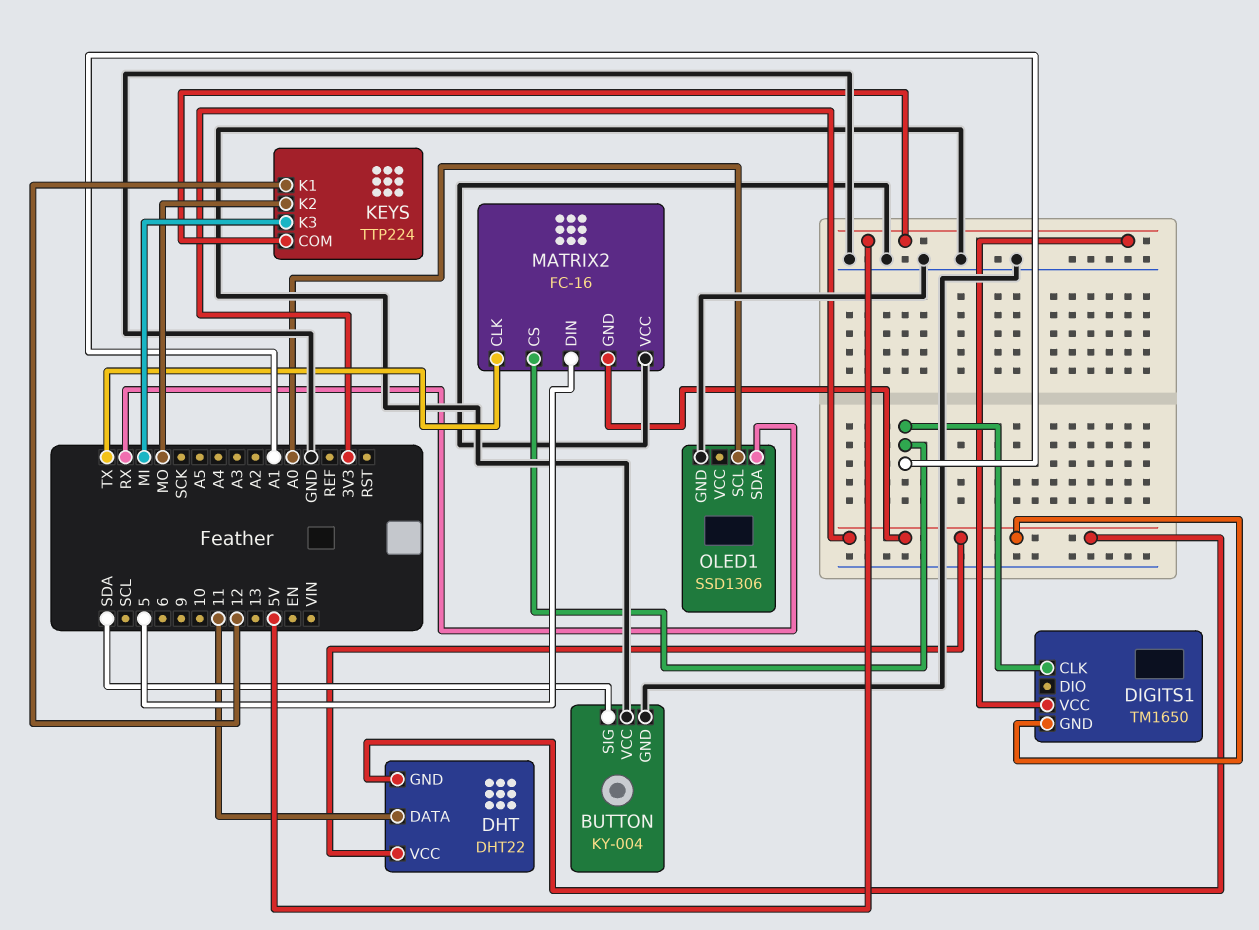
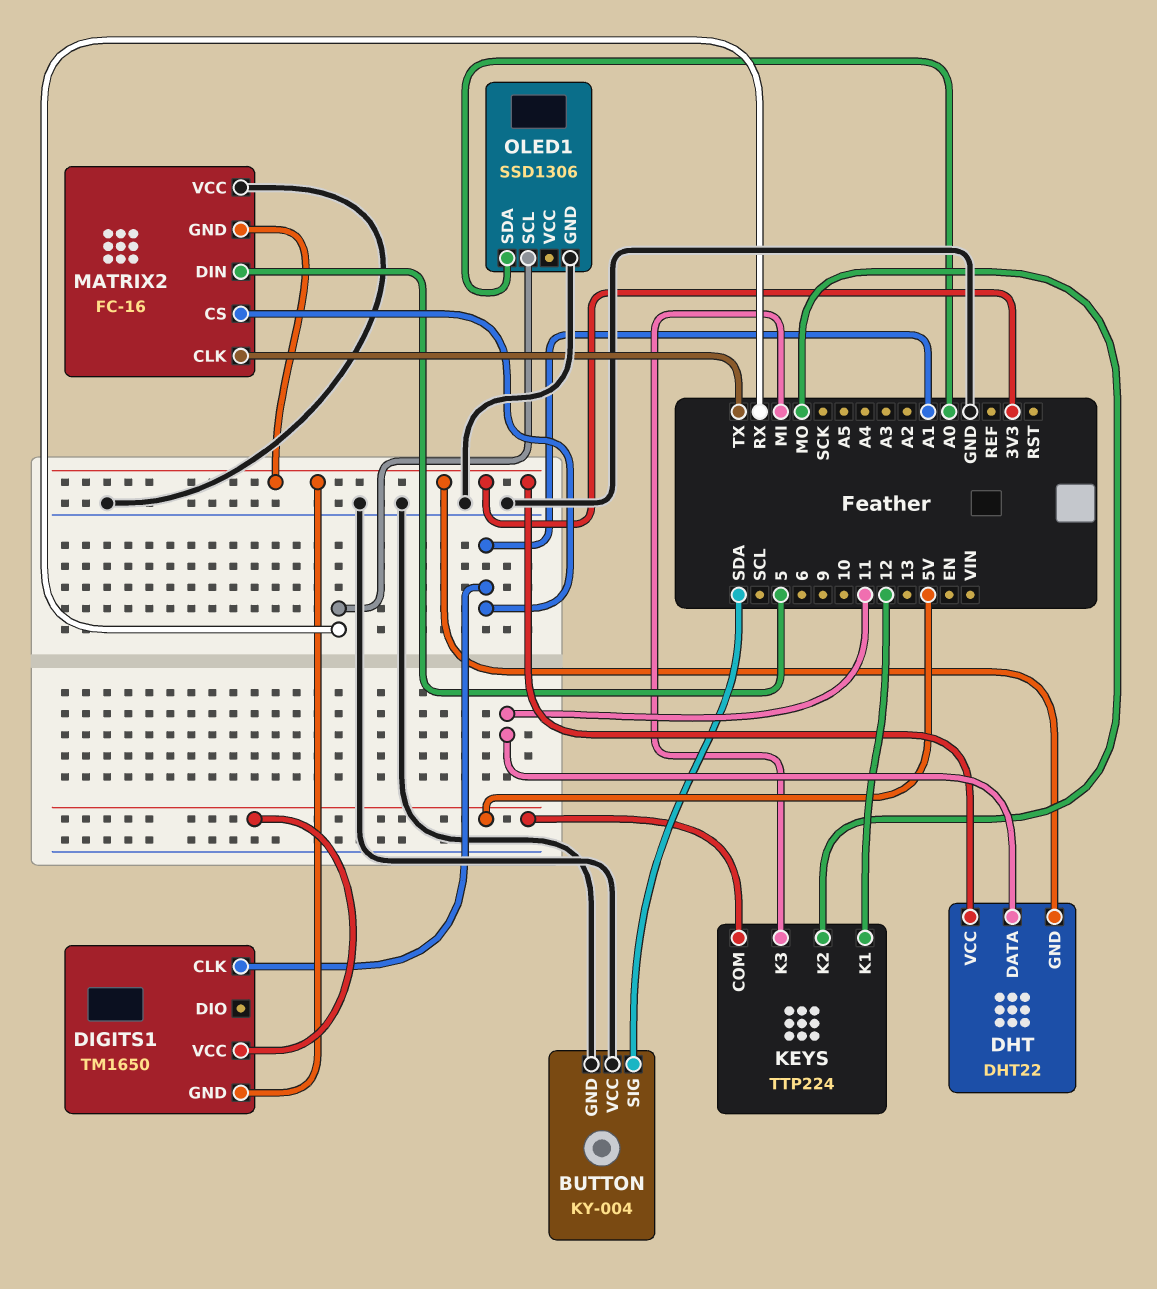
OLED1 pin SCL: A0 -> RX
OLED1 pin SDA: RX -> A0

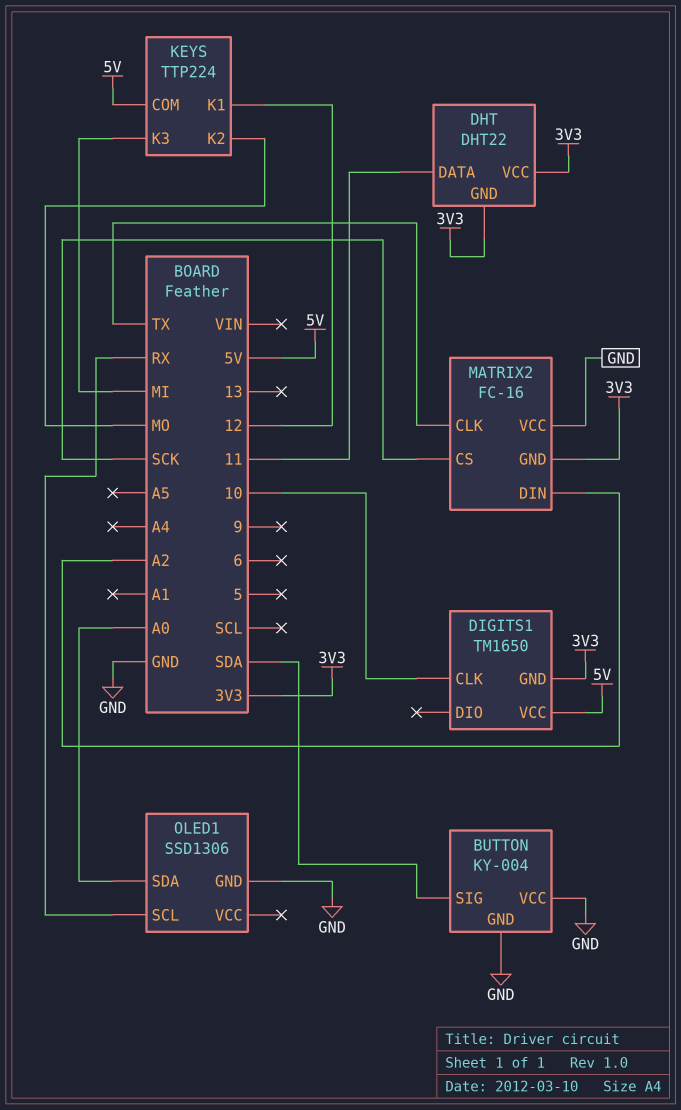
DIGITS1 pin CLK: A1 -> 10
MATRIX2 pin CS: A1 -> SCK
MATRIX2 pin DIN: 5 -> A2

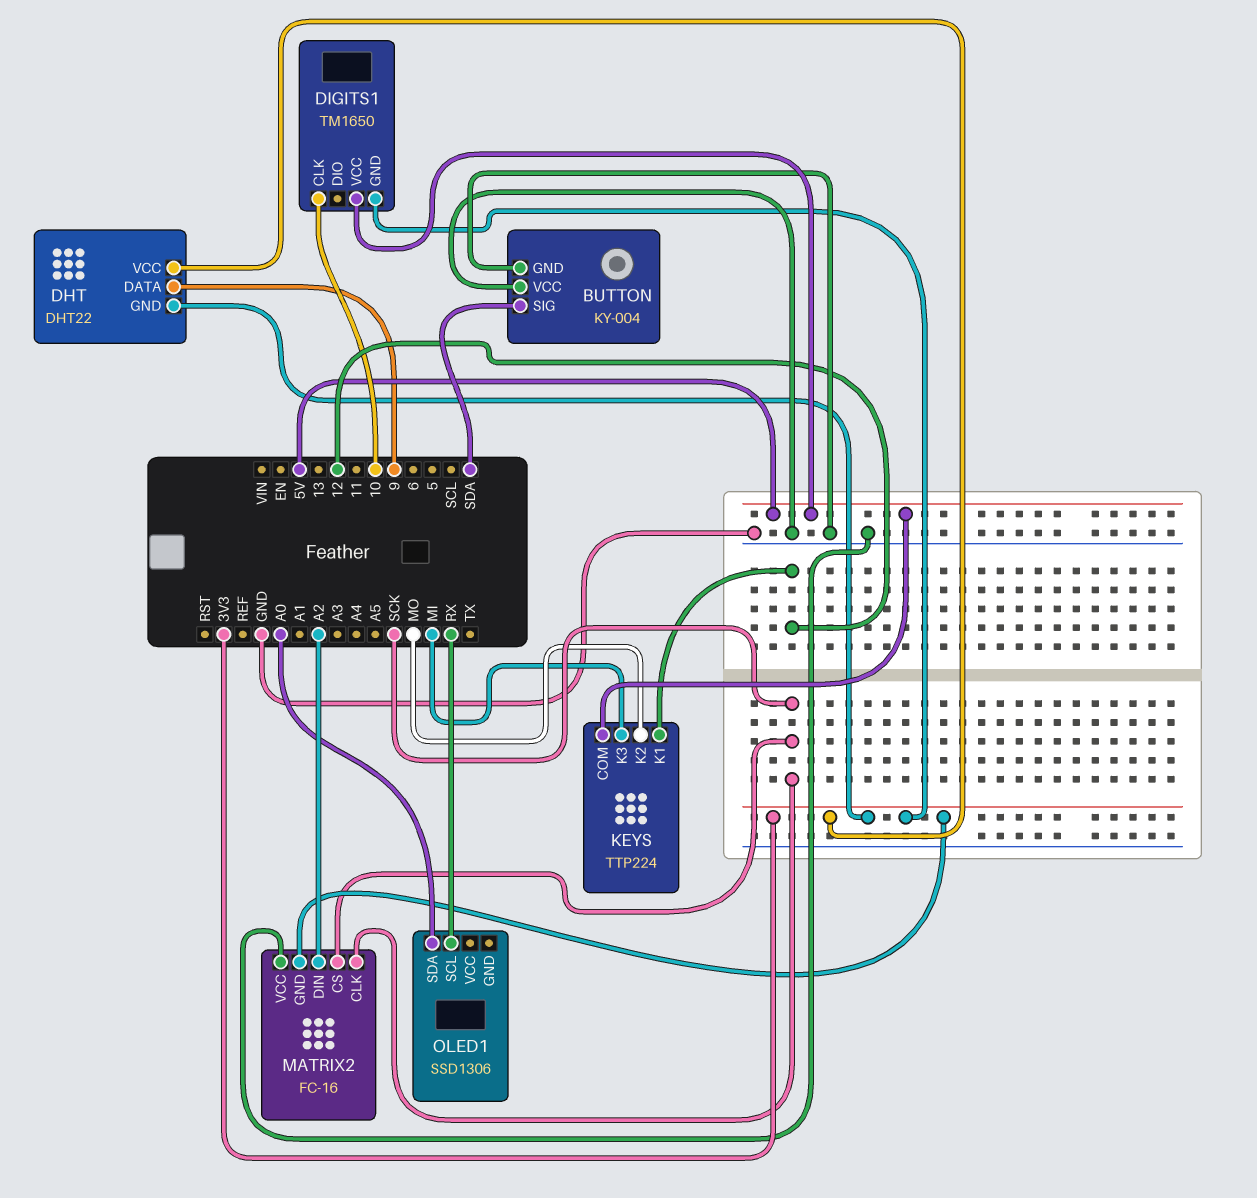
DHT pin DATA: 11 -> 9
MATRIX2 pin CLK: TX -> SCK
OLED1 pin GND: GND -> none

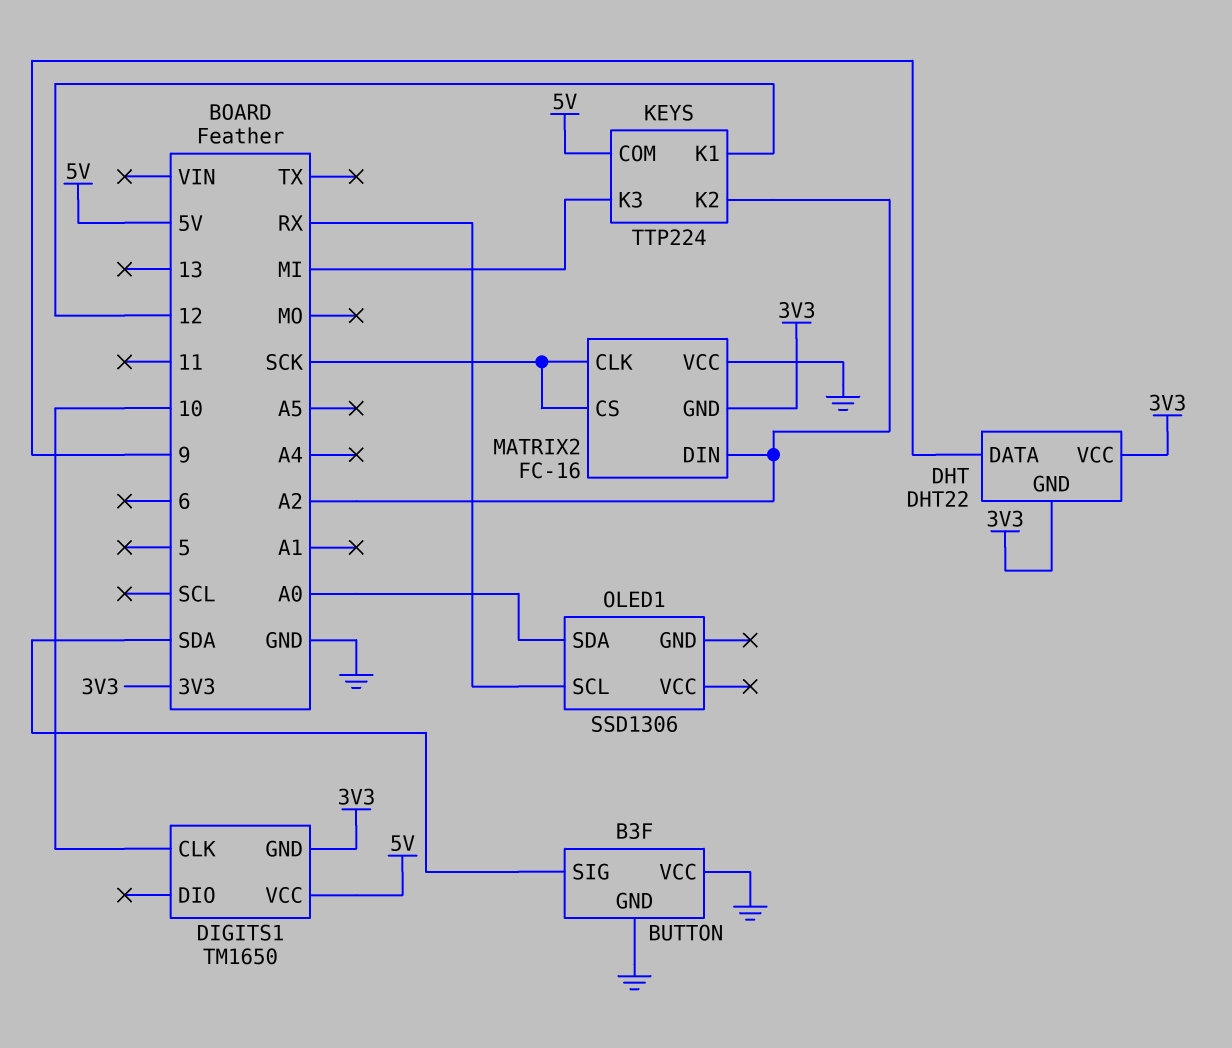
BUTTON: KY-004 -> B3F
KEYS pin K2: MO -> A2

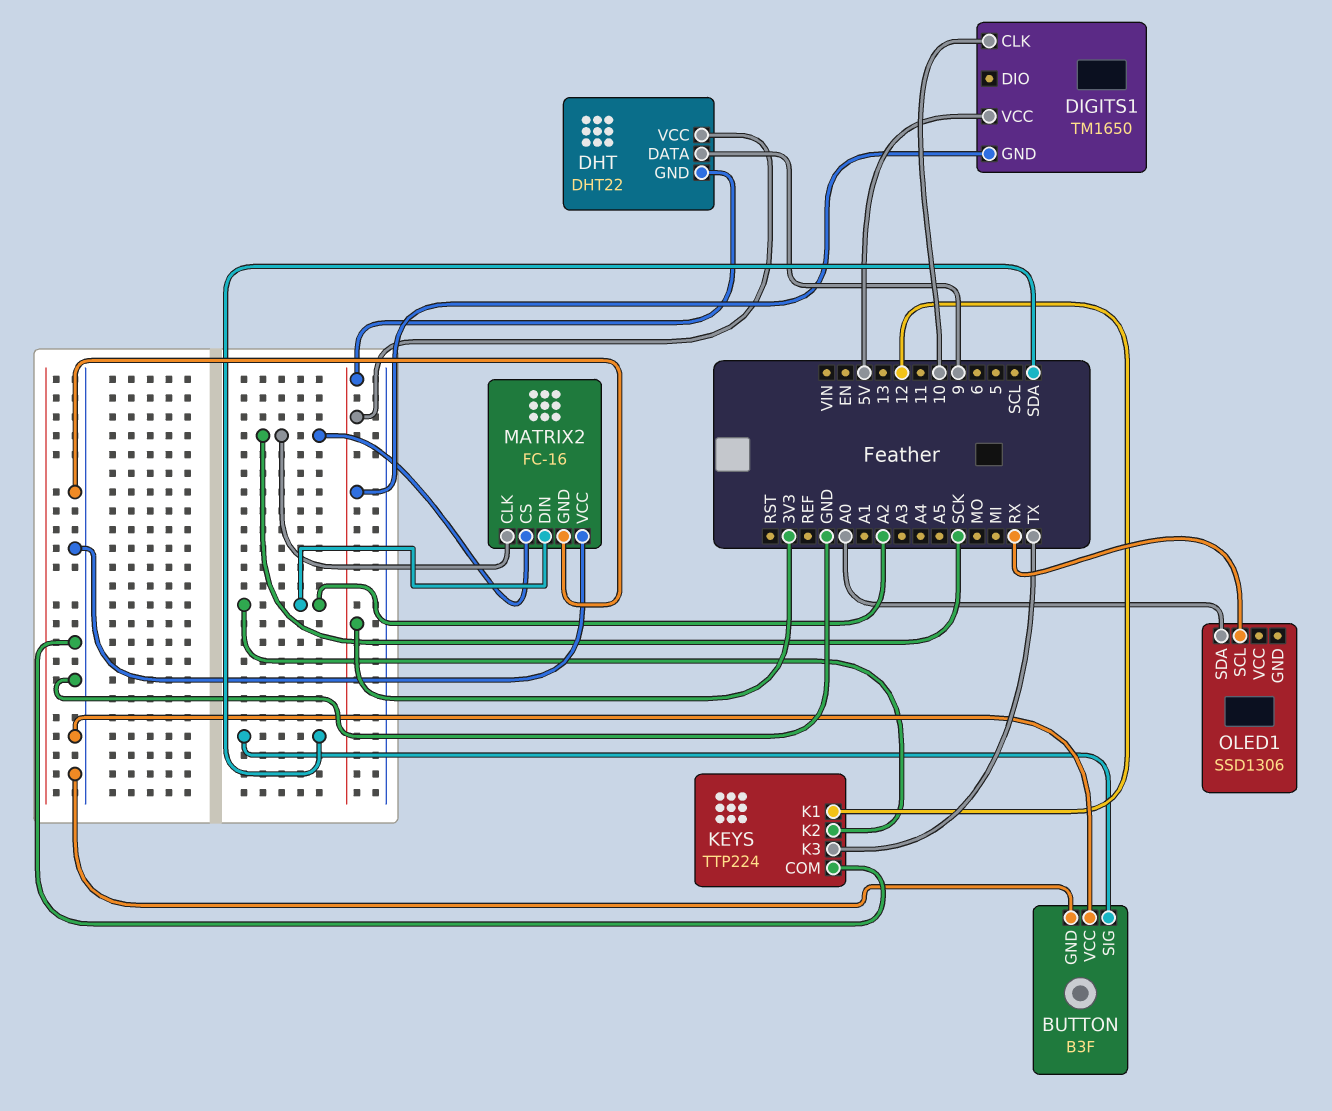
KEYS pin COM: 5V -> GND
KEYS pin K3: MI -> TX
MATRIX2 pin GND: 3V3 -> GND

